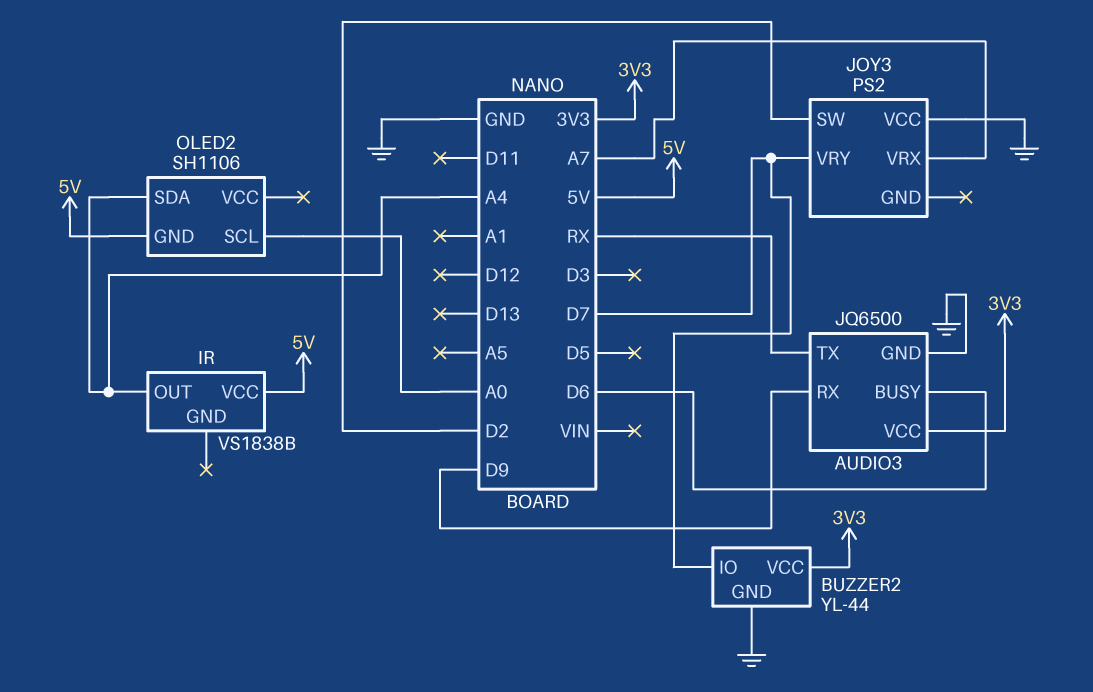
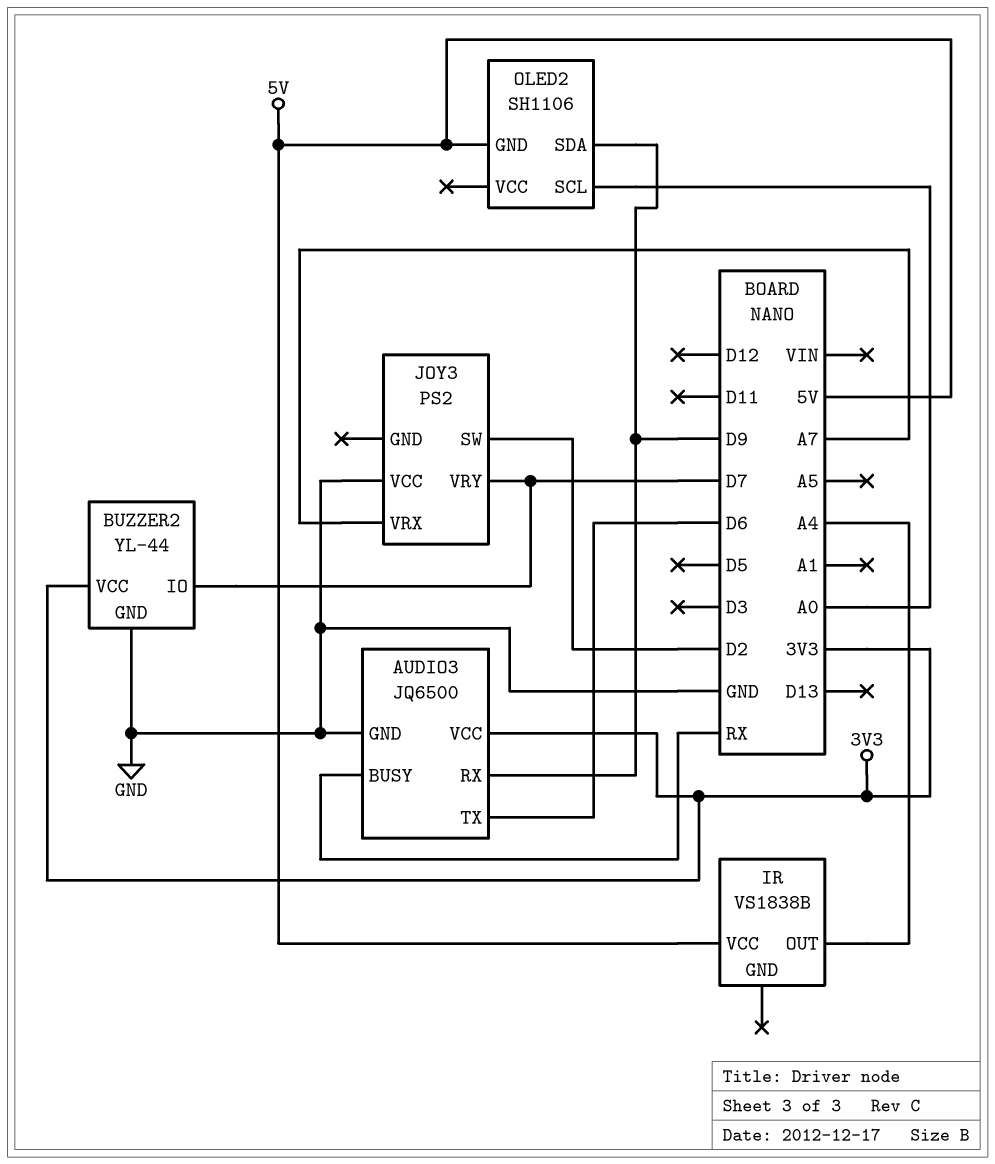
AUDIO3 pin BUSY: D6 -> RX
AUDIO3 pin TX: RX -> D6
OLED2 pin SDA: A4 -> D9

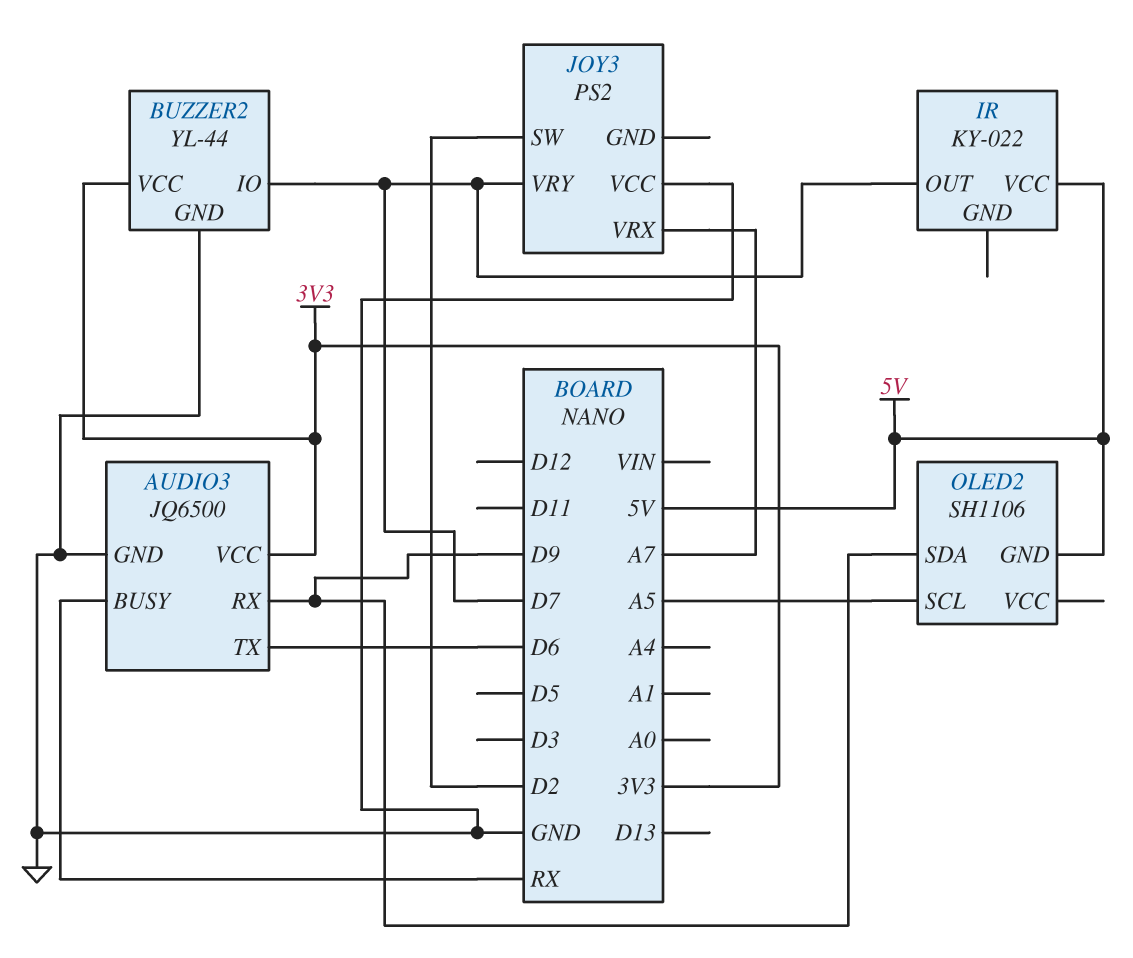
IR: VS1838B -> KY-022
IR pin OUT: A4 -> D7
OLED2 pin SCL: A0 -> A5

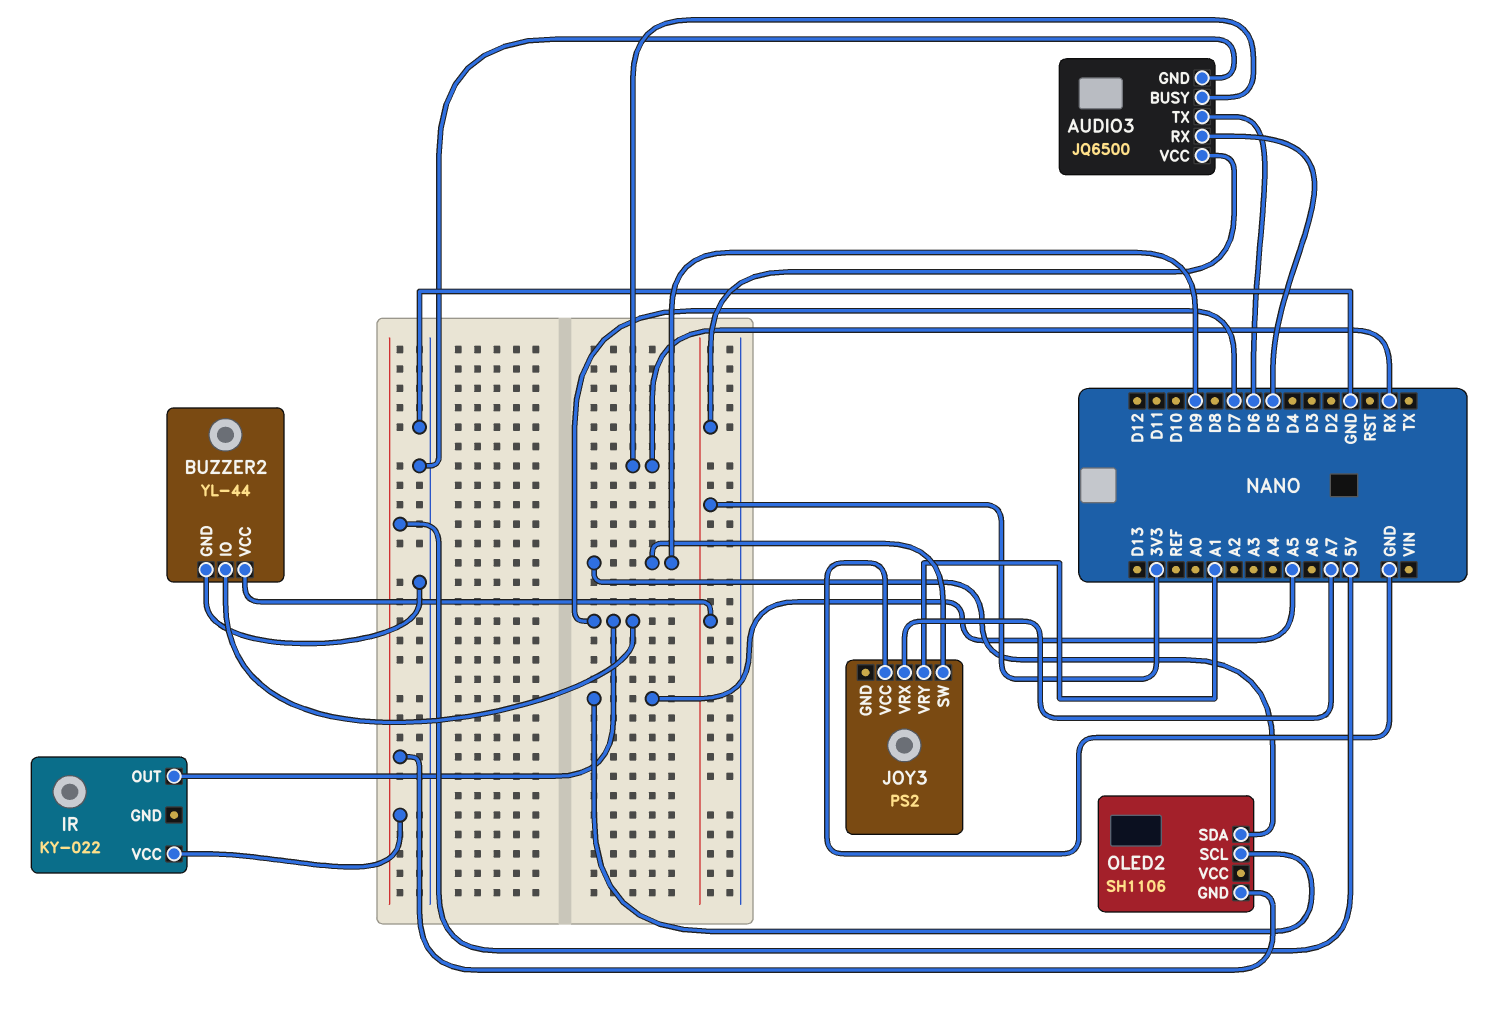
AUDIO3 pin RX: D9 -> D5
JOY3 pin SW: D2 -> D9
JOY3 pin VRY: D7 -> A1

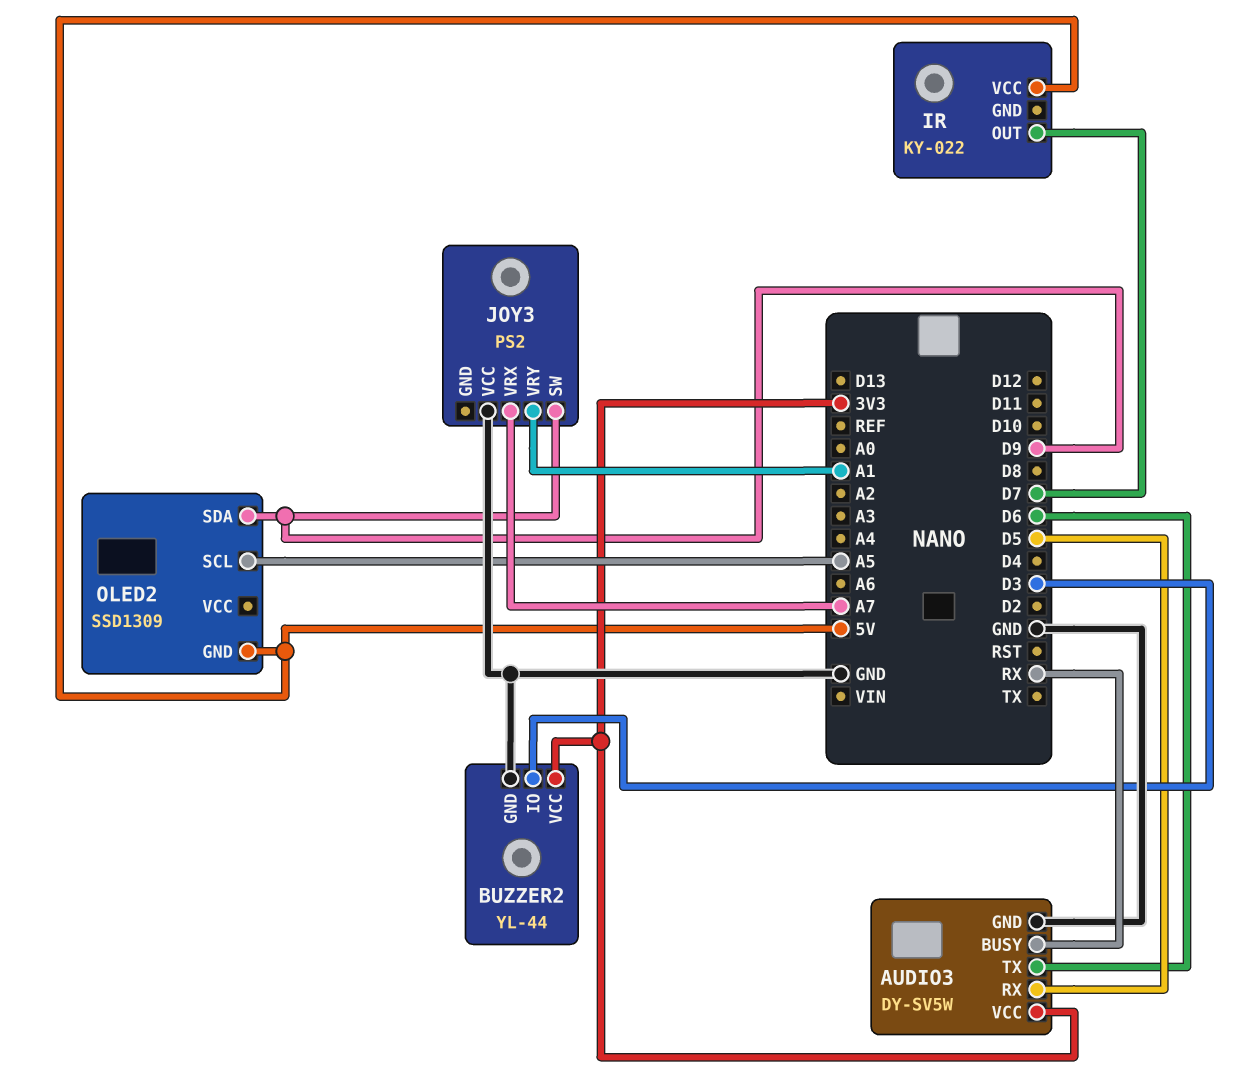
AUDIO3: JQ6500 -> DY-SV5W
BUZZER2 pin IO: D7 -> D3
OLED2: SH1106 -> SSD1309

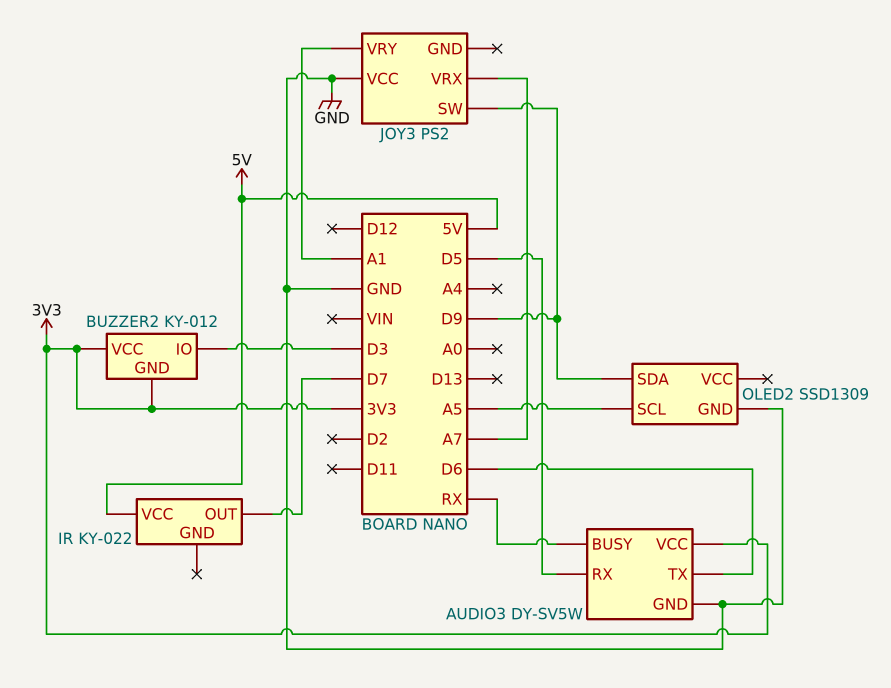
BUZZER2: YL-44 -> KY-012
BUZZER2 pin GND: GND -> 3V3
OLED2 pin GND: 5V -> GND

